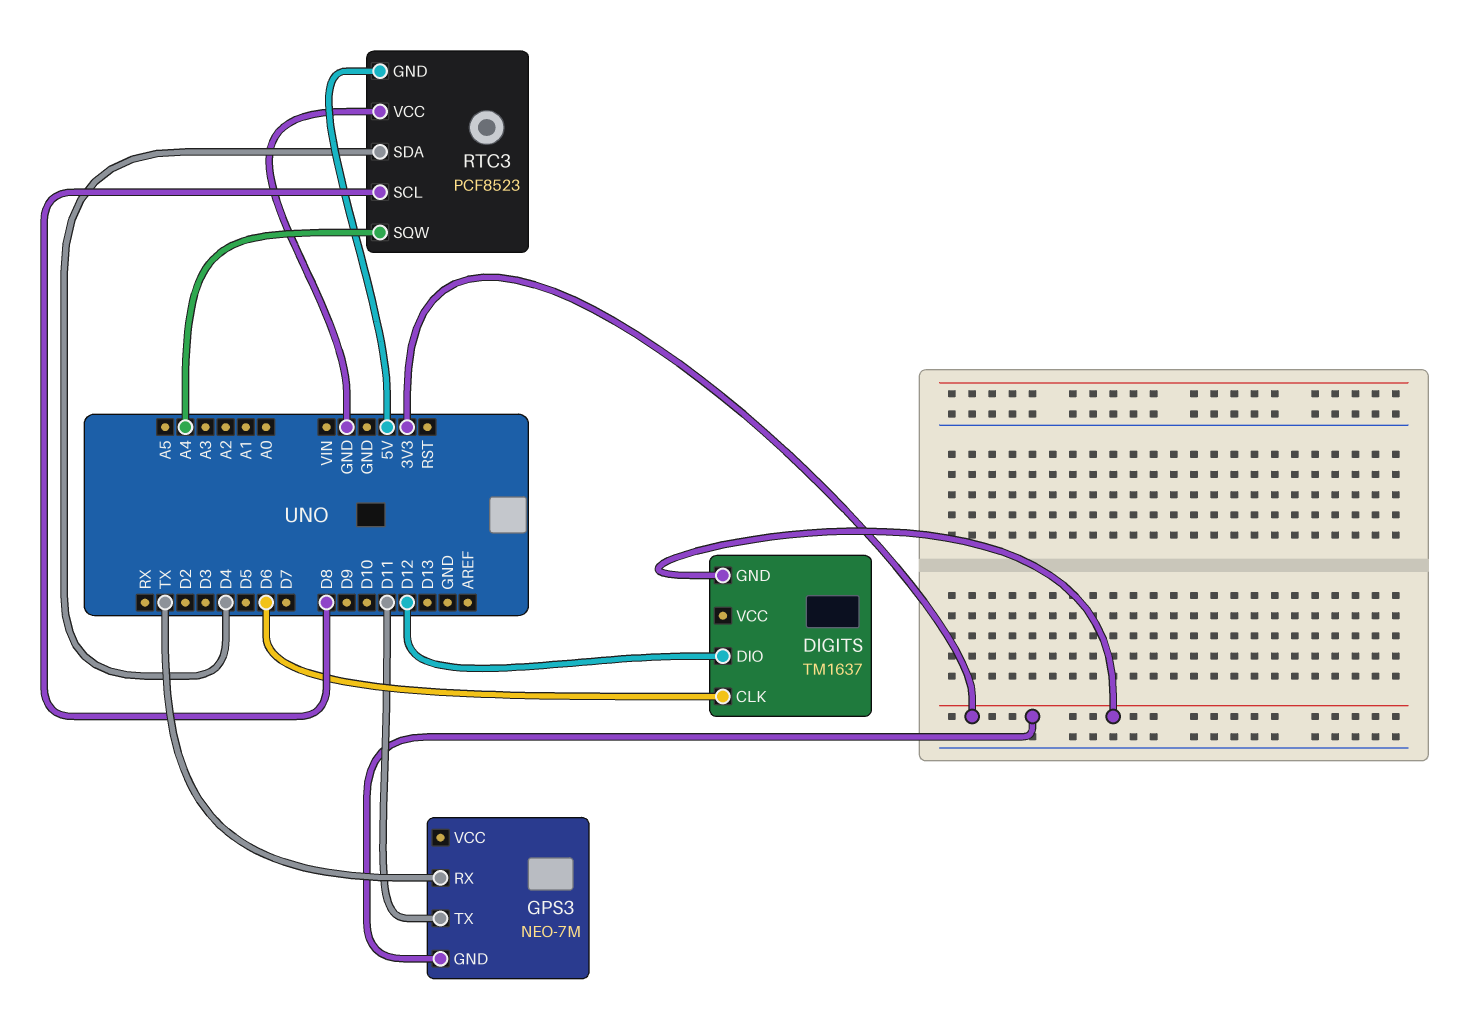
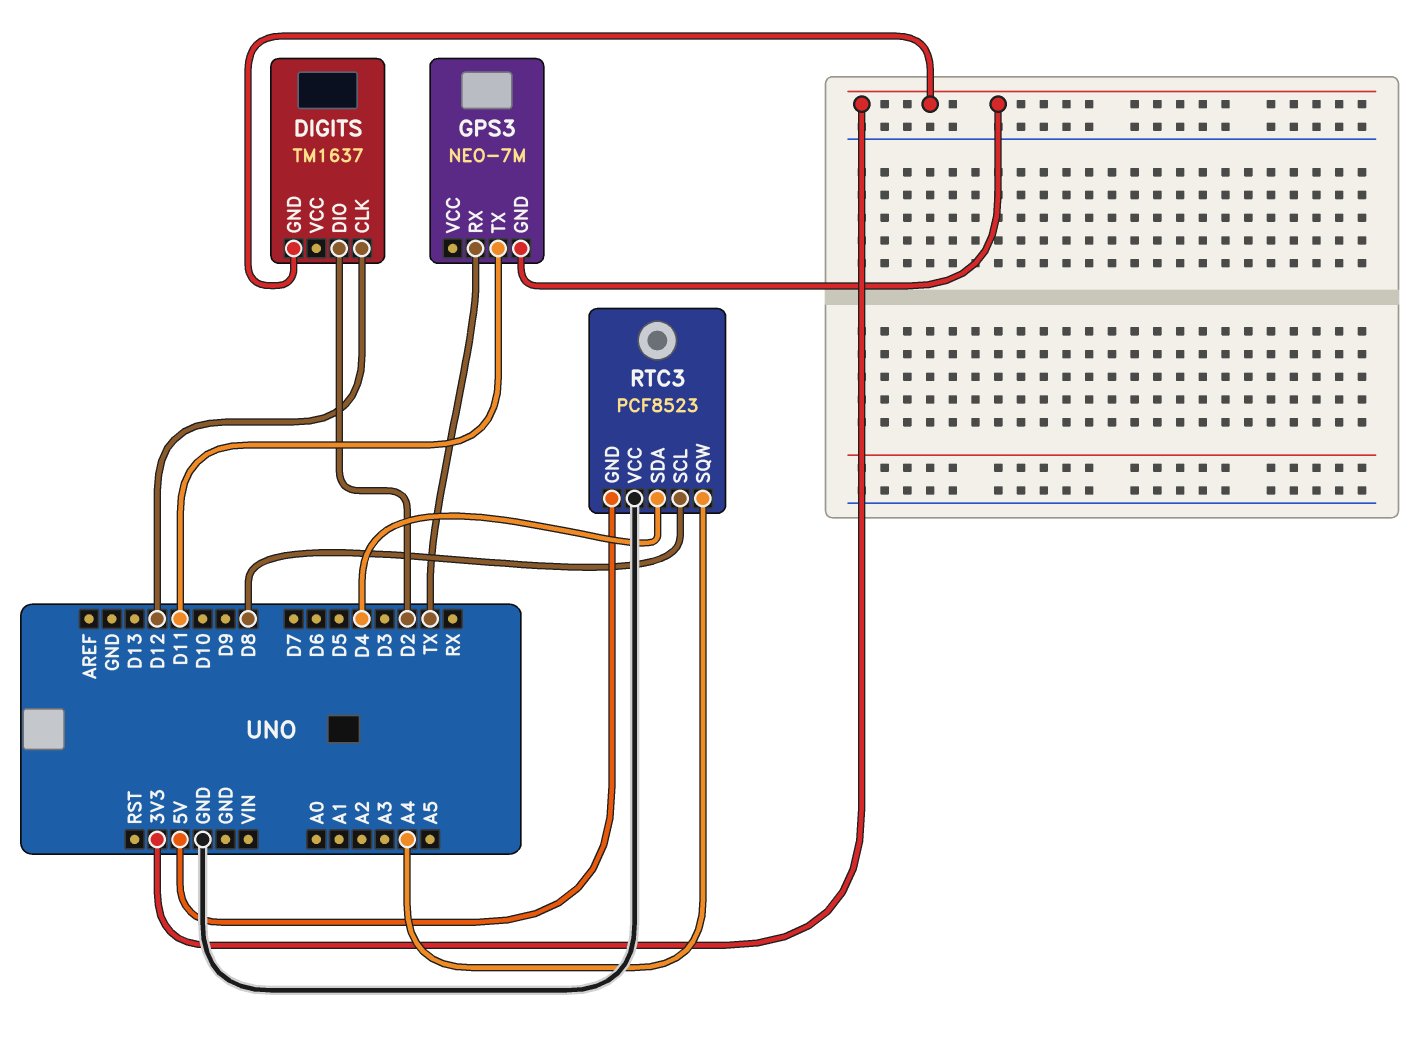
DIGITS pin CLK: D6 -> D12
DIGITS pin DIO: D12 -> D2

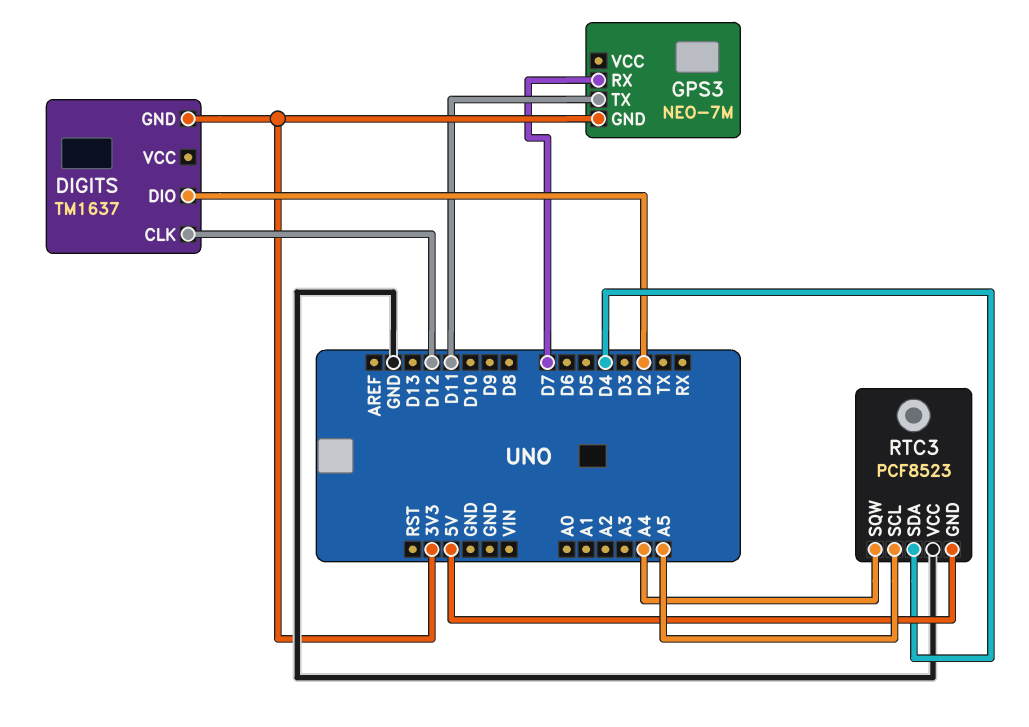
GPS3 pin RX: TX -> D7
RTC3 pin SCL: D8 -> A5

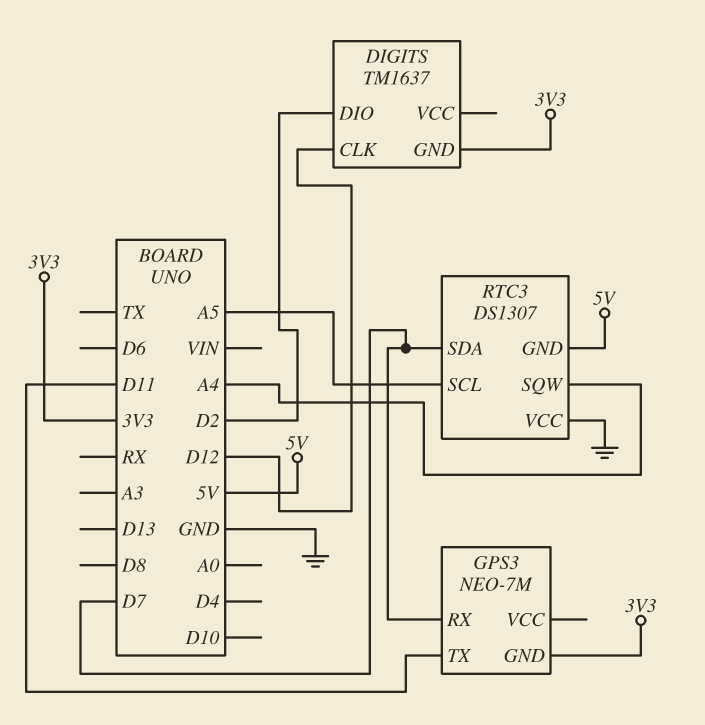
RTC3: PCF8523 -> DS1307
RTC3 pin SDA: D4 -> D7

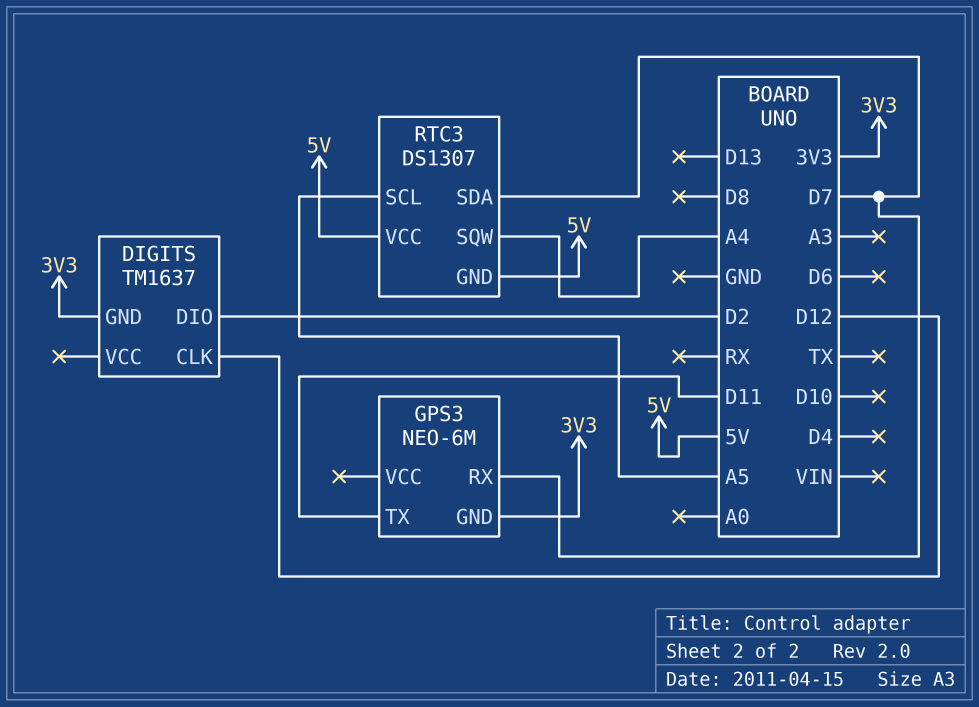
GPS3: NEO-7M -> NEO-6M
RTC3 pin VCC: GND -> 5V

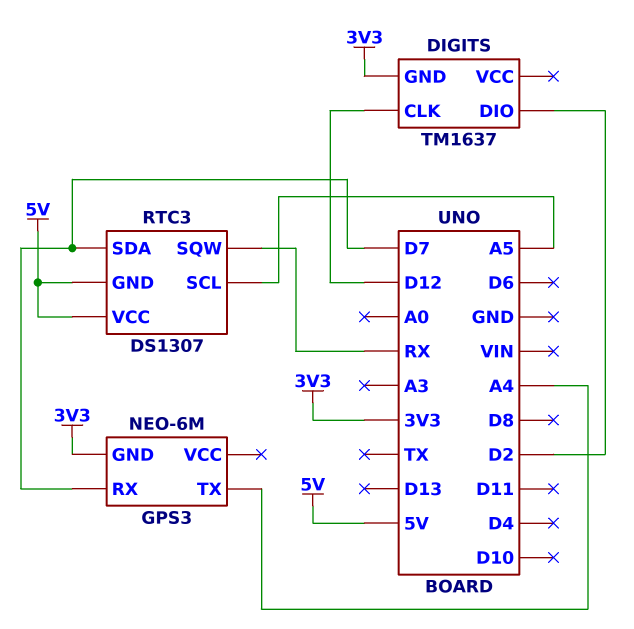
GPS3 pin TX: D11 -> A4
RTC3 pin SQW: A4 -> RX

